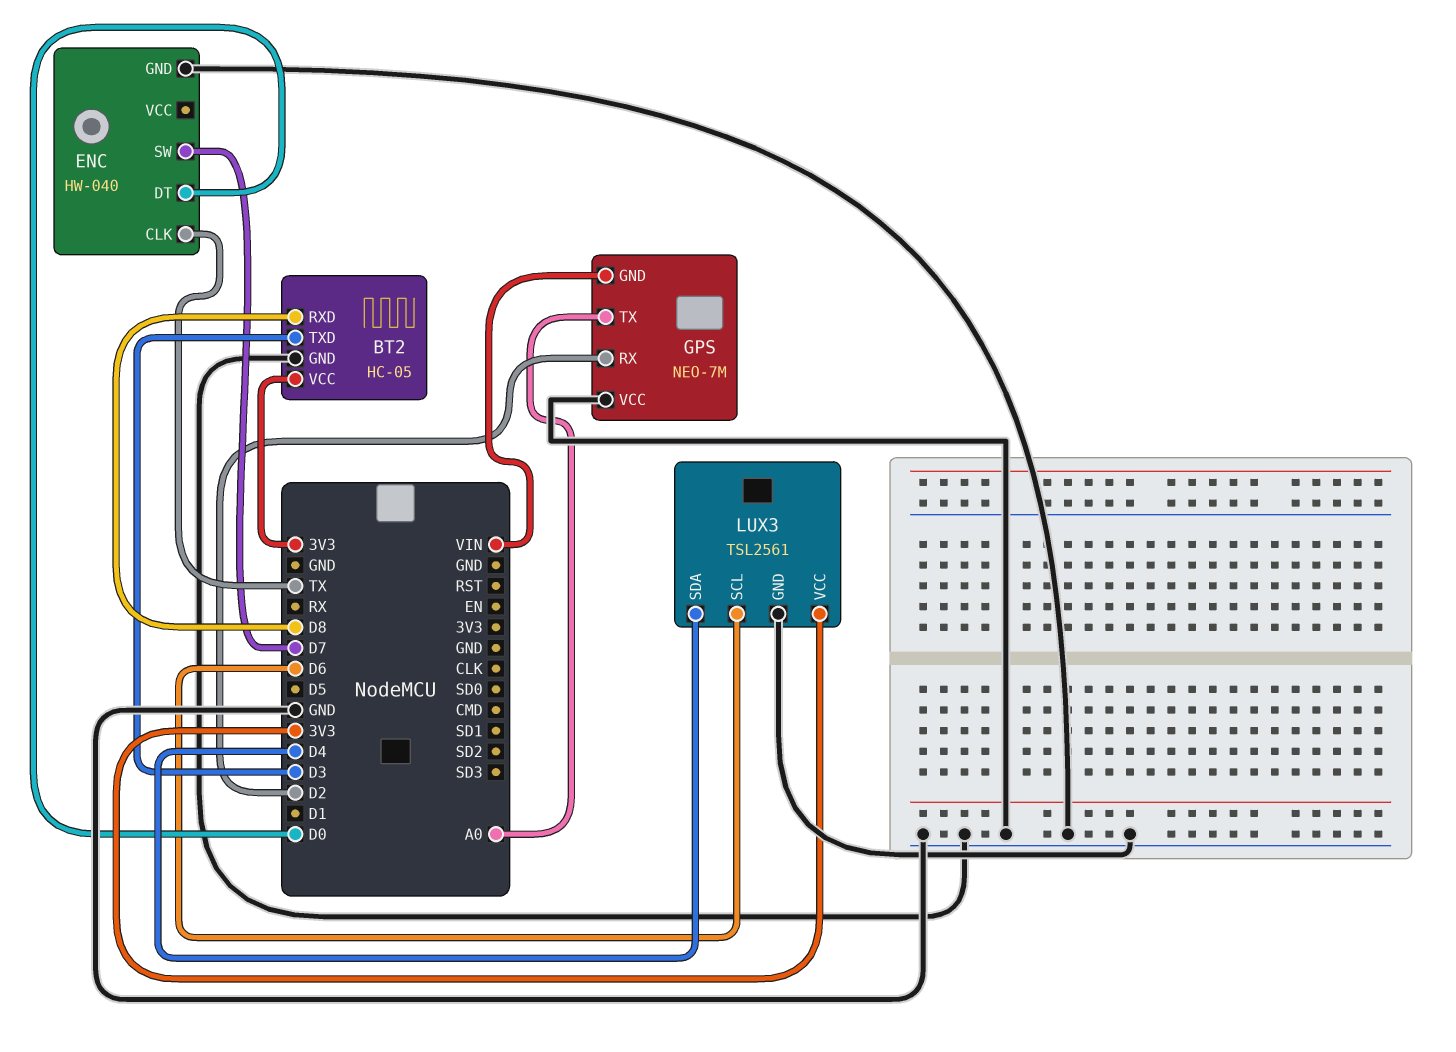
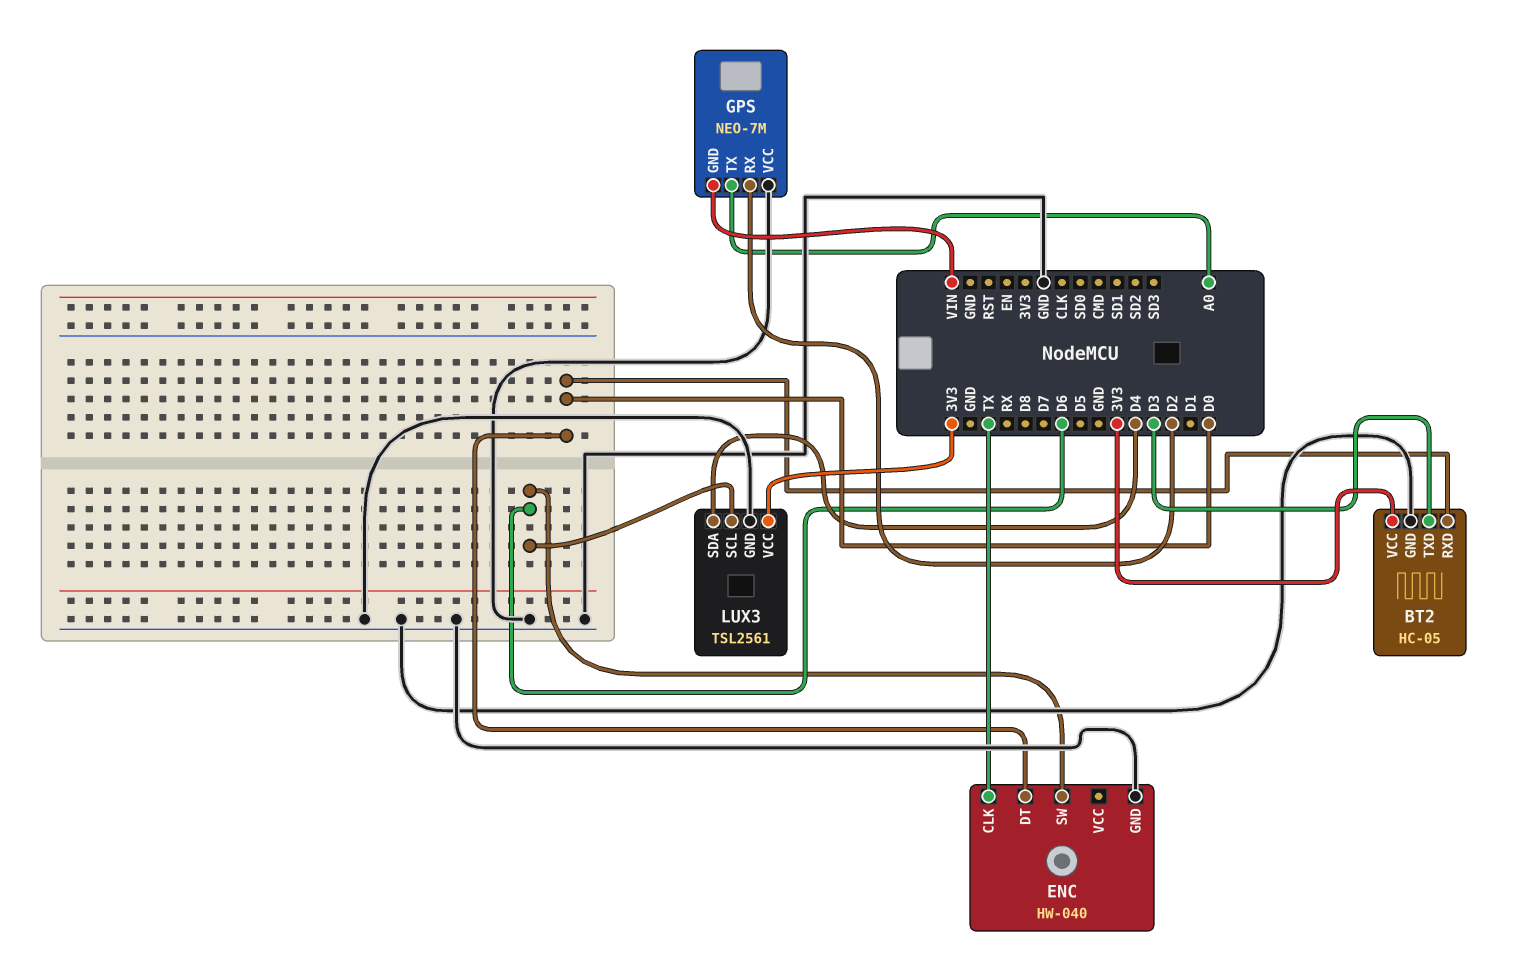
BT2 pin RXD: D8 -> D0
ENC pin SW: D7 -> D6

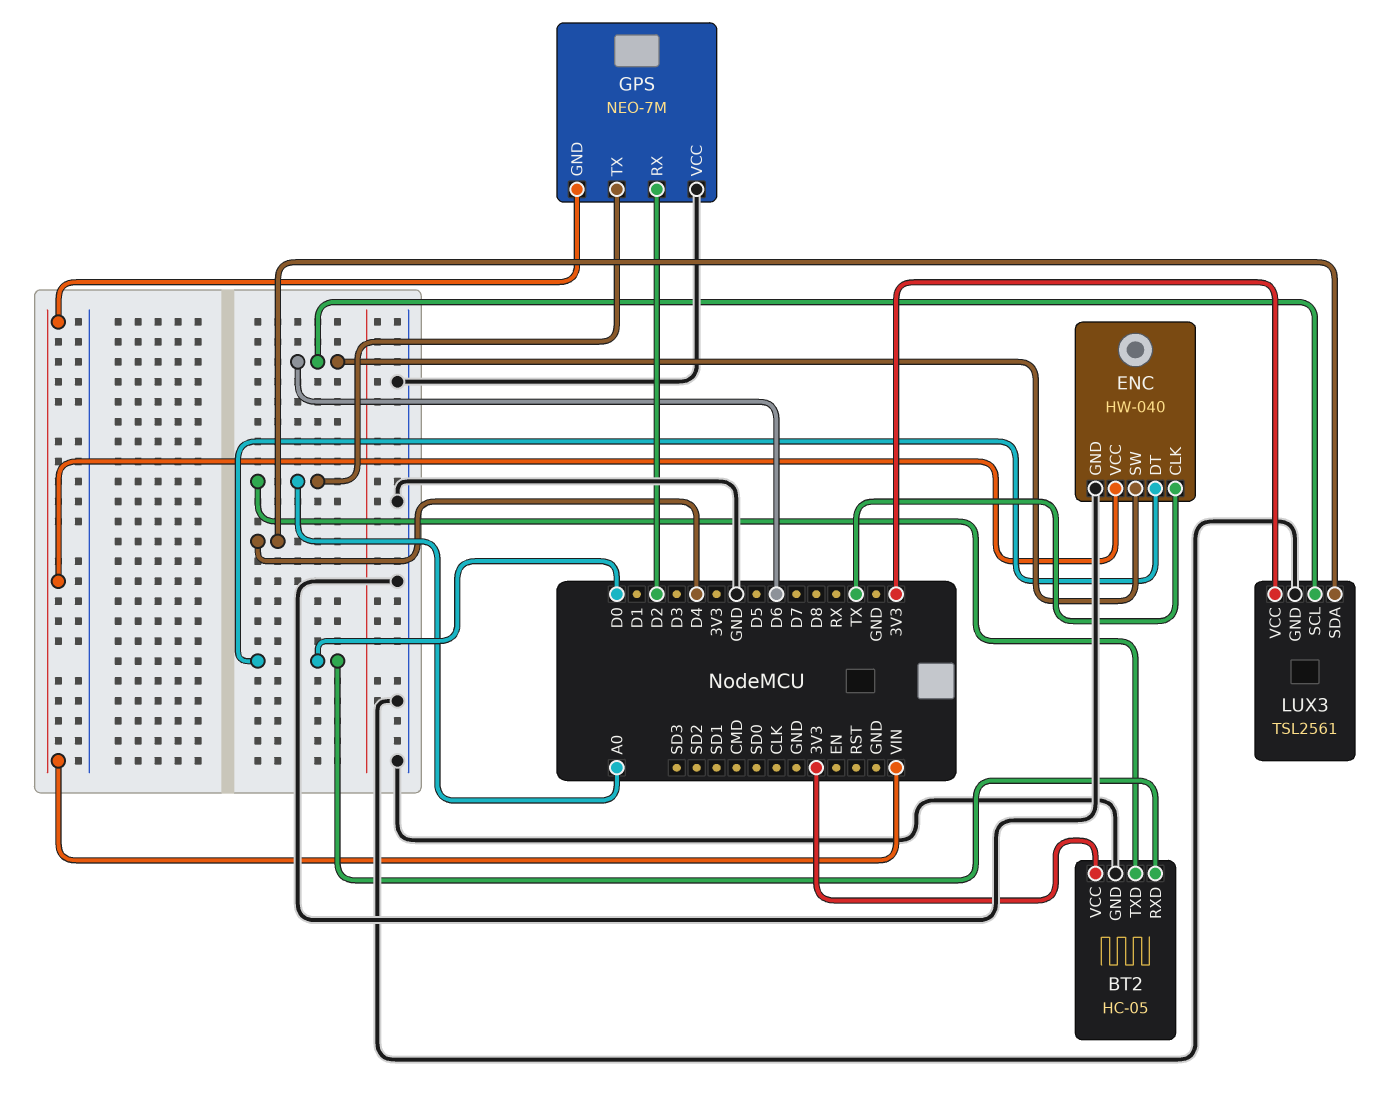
BT2 pin TXD: D3 -> A0
ENC pin VCC: none -> VIN

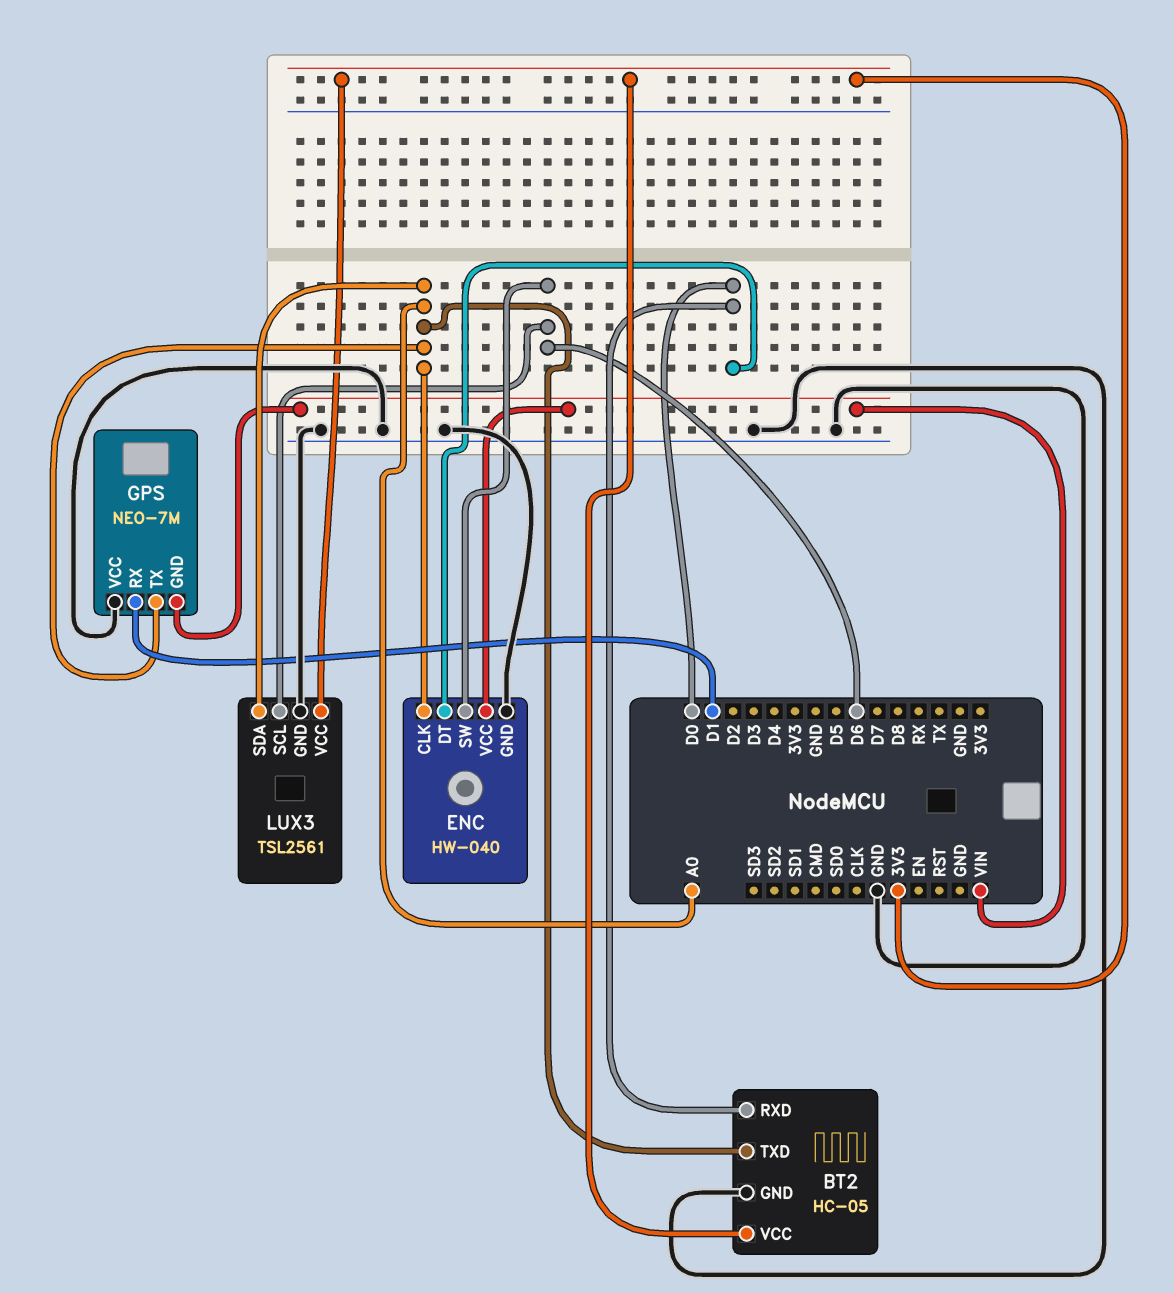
ENC pin CLK: TX -> A0
GPS pin RX: D2 -> D1
LUX3 pin SDA: D4 -> A0

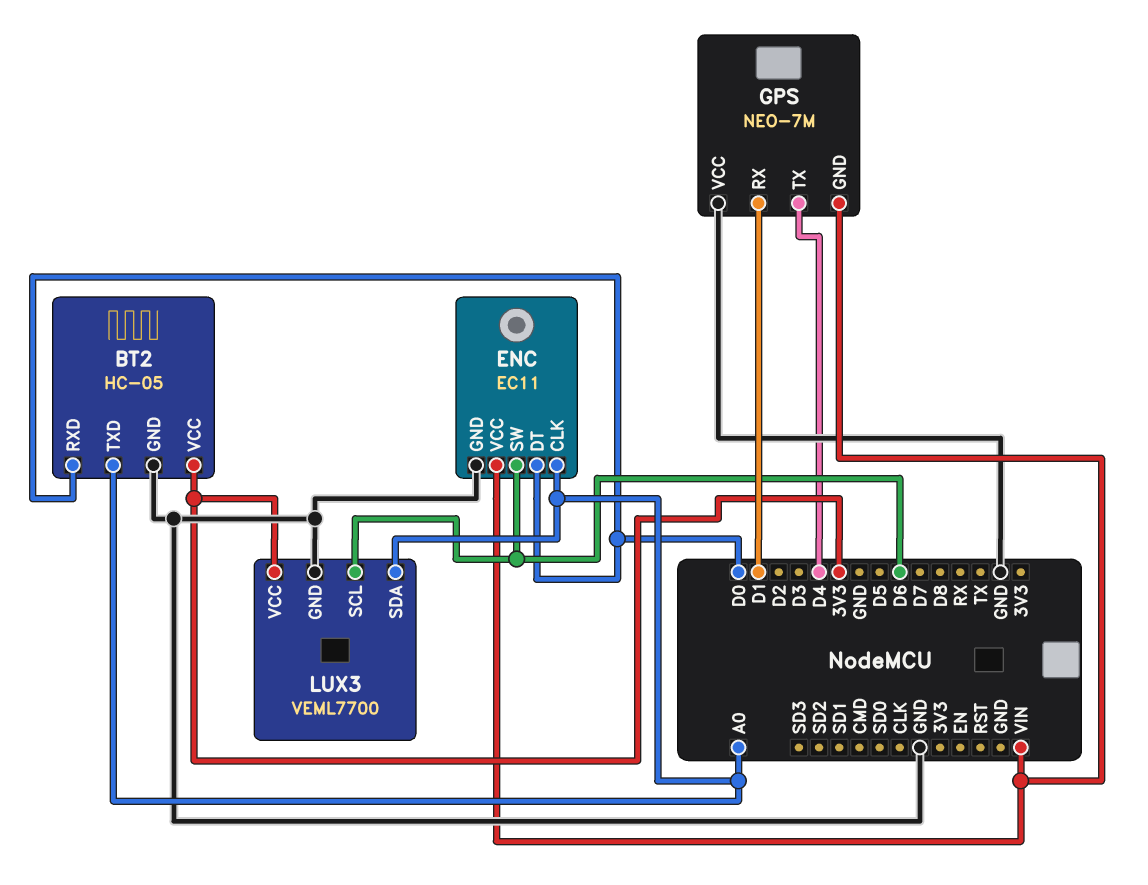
ENC: HW-040 -> EC11
GPS pin TX: A0 -> D4
LUX3: TSL2561 -> VEML7700

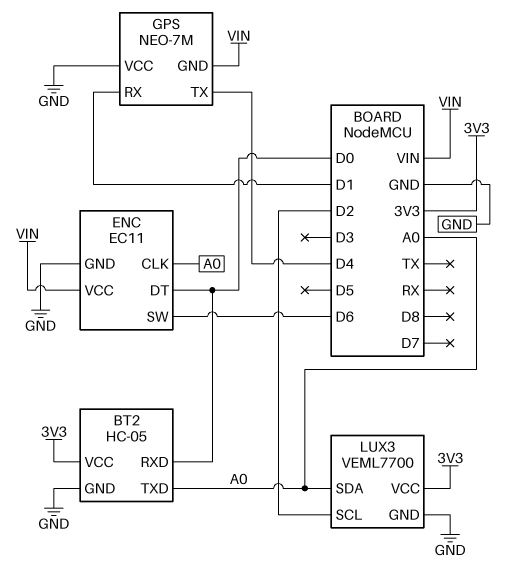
LUX3 pin SCL: D6 -> D2

